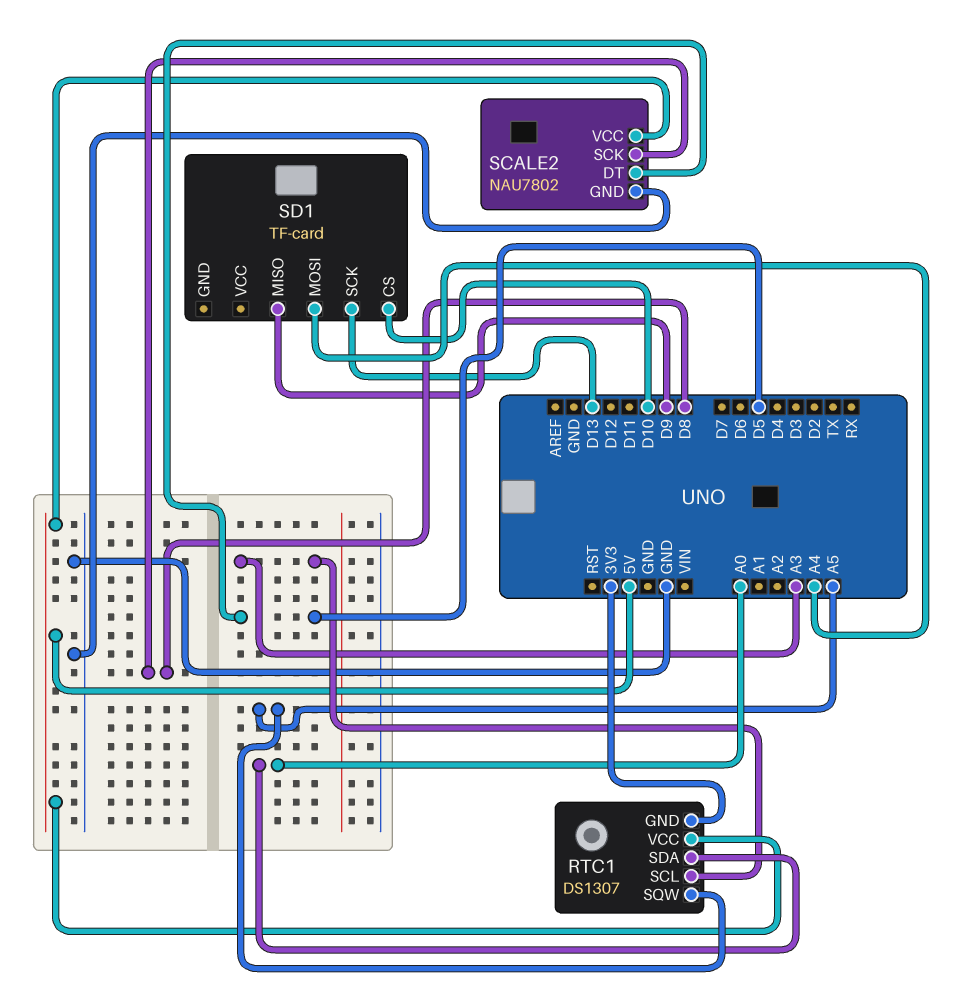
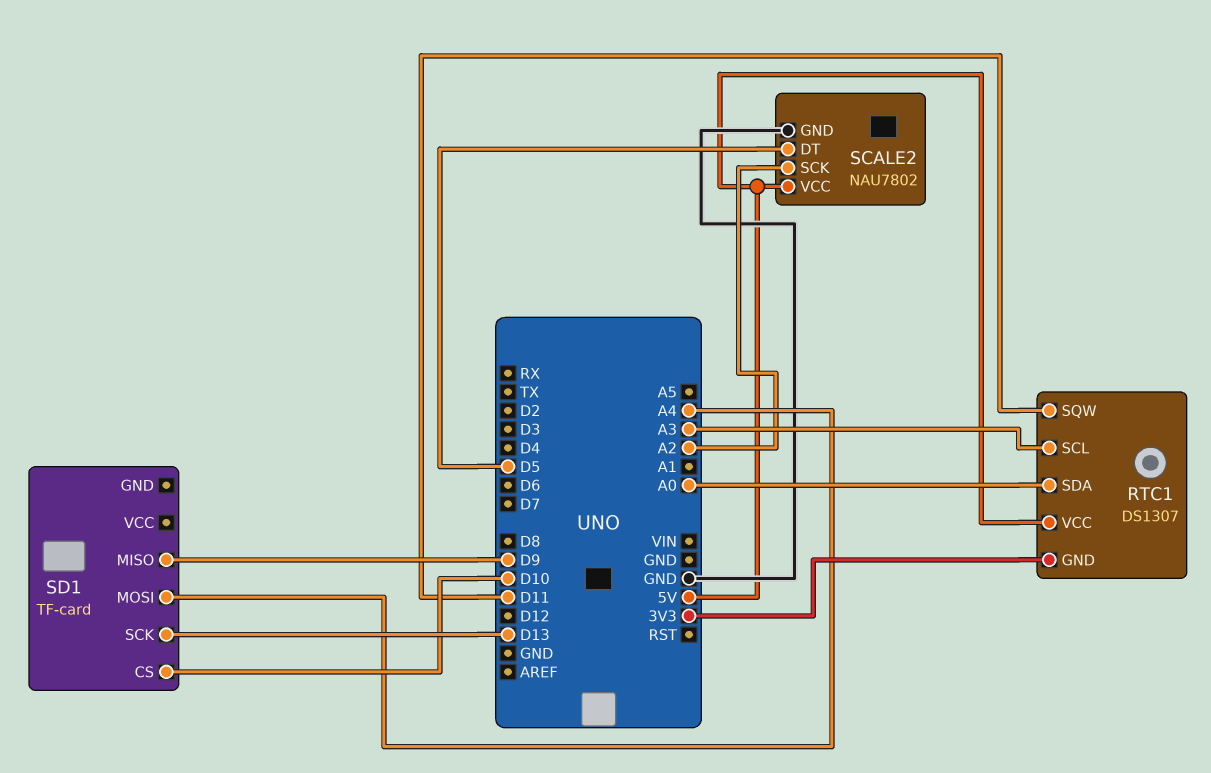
RTC1 pin SQW: A5 -> D11
SCALE2 pin SCK: D8 -> A2

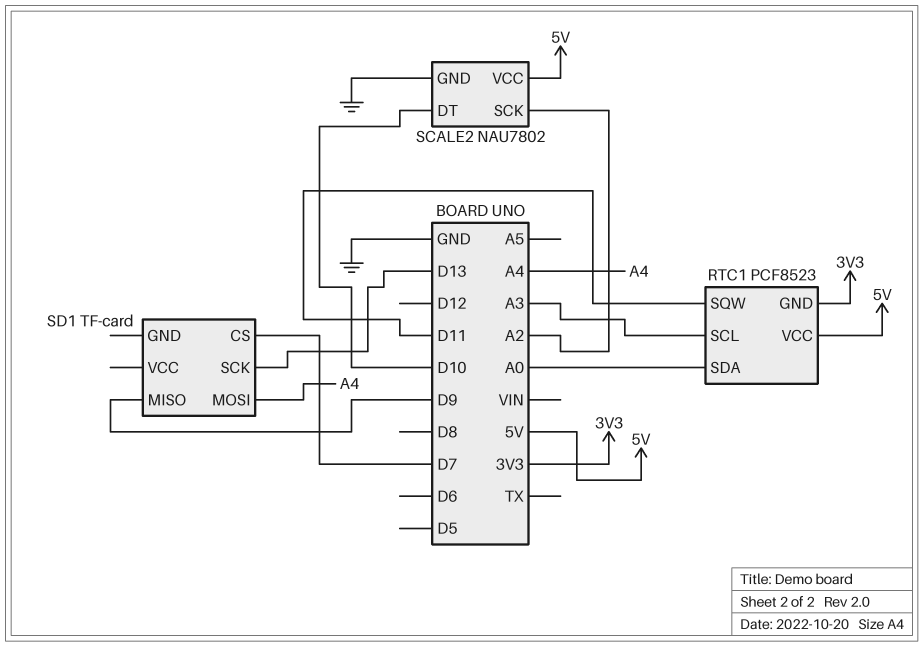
RTC1: DS1307 -> PCF8523
SCALE2 pin DT: D5 -> D10
SD1 pin CS: D10 -> D7

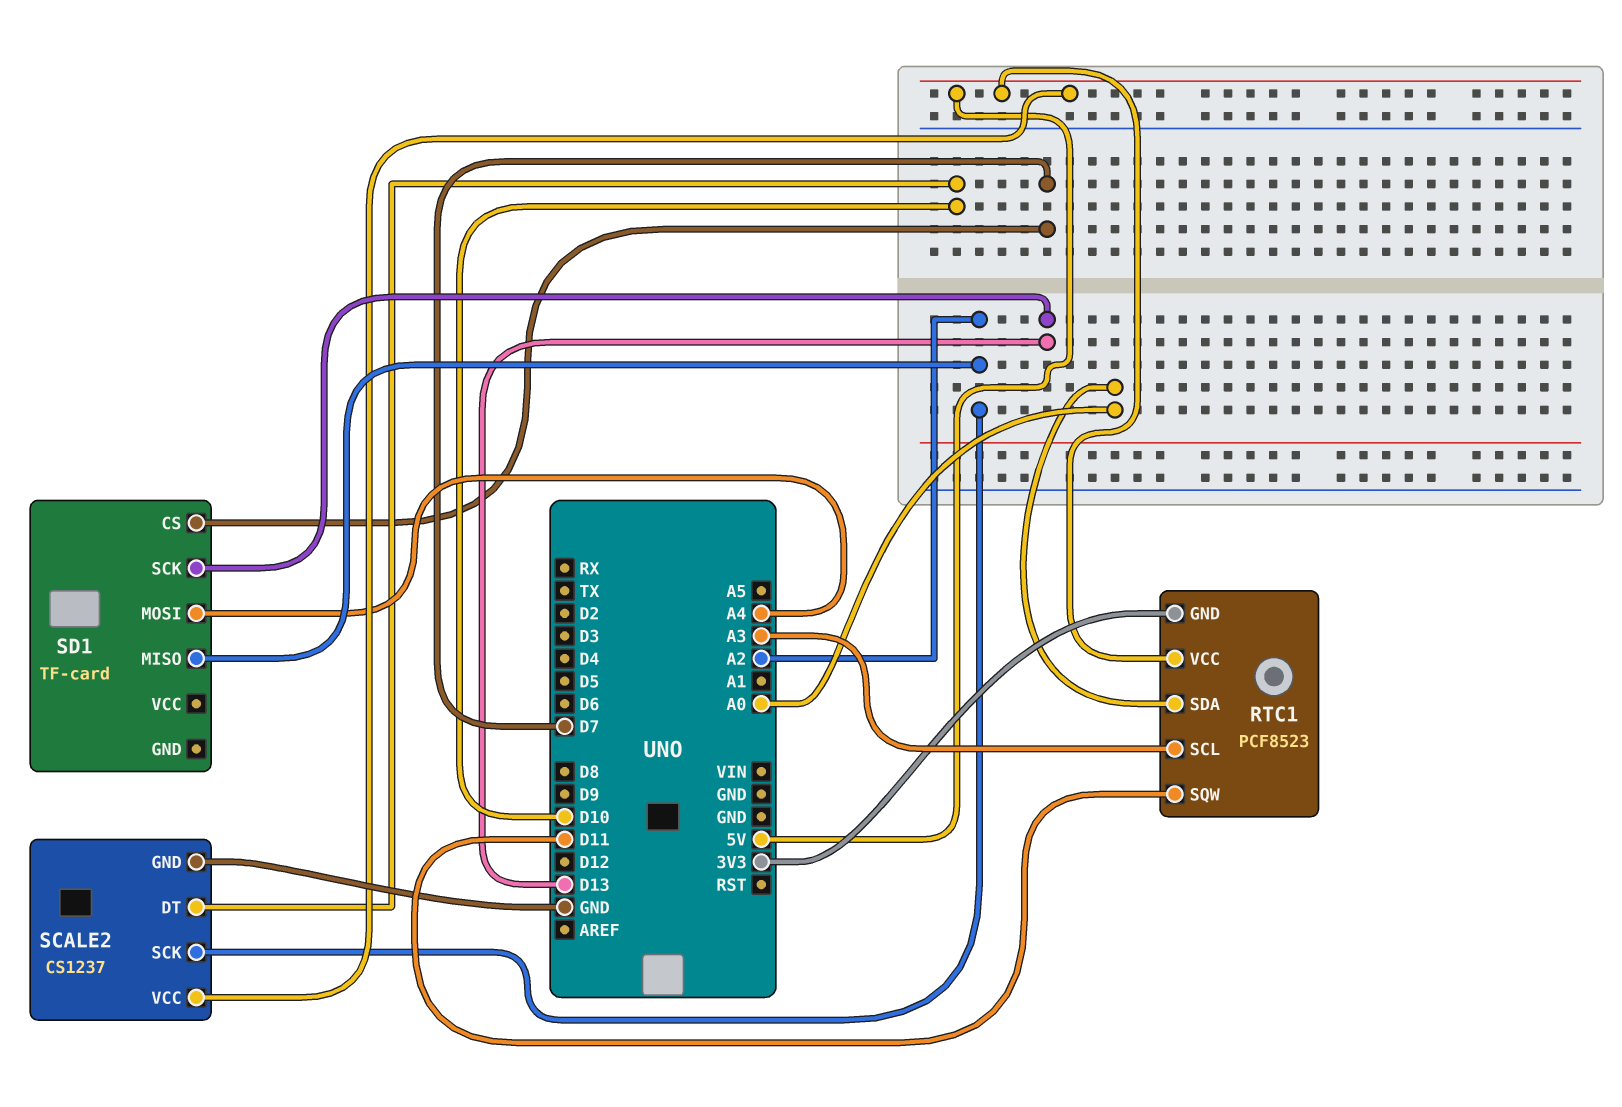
SCALE2: NAU7802 -> CS1237
SD1 pin MISO: D9 -> A2

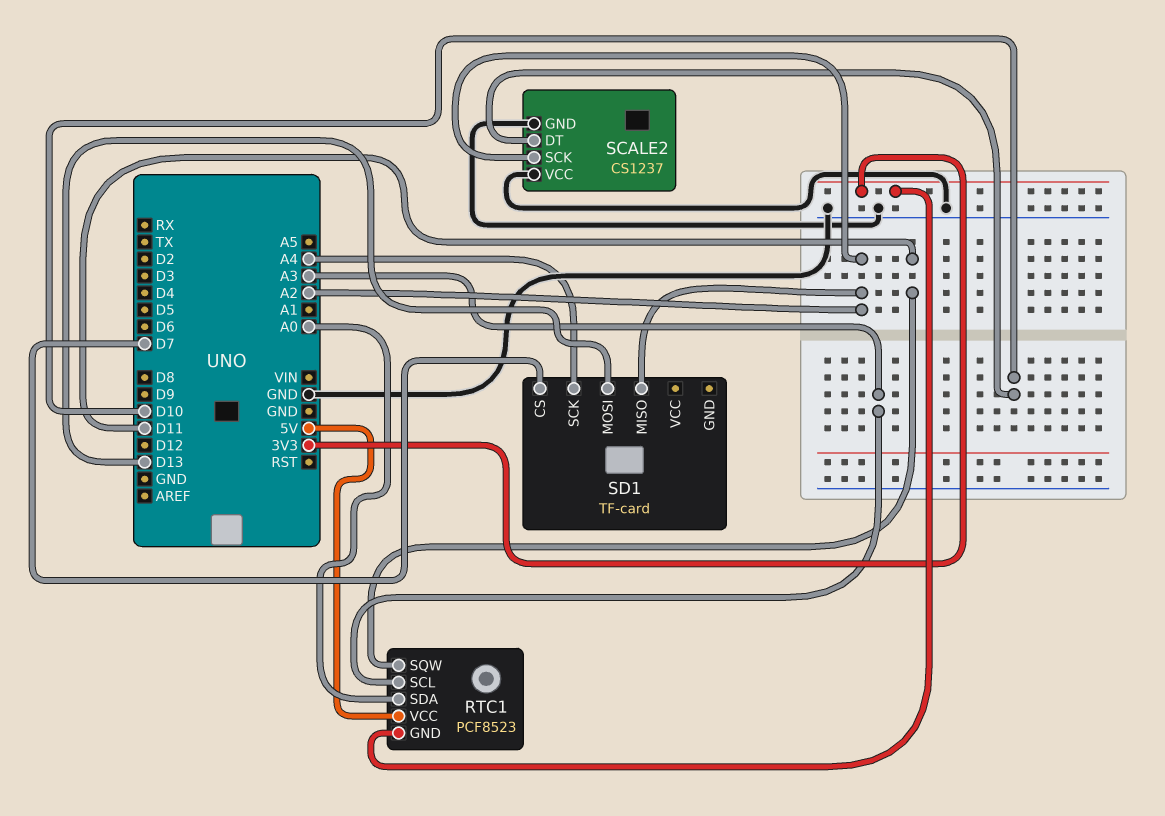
SCALE2 pin VCC: 5V -> GND
SD1 pin MOSI: A4 -> D13
SD1 pin SCK: D13 -> A4

